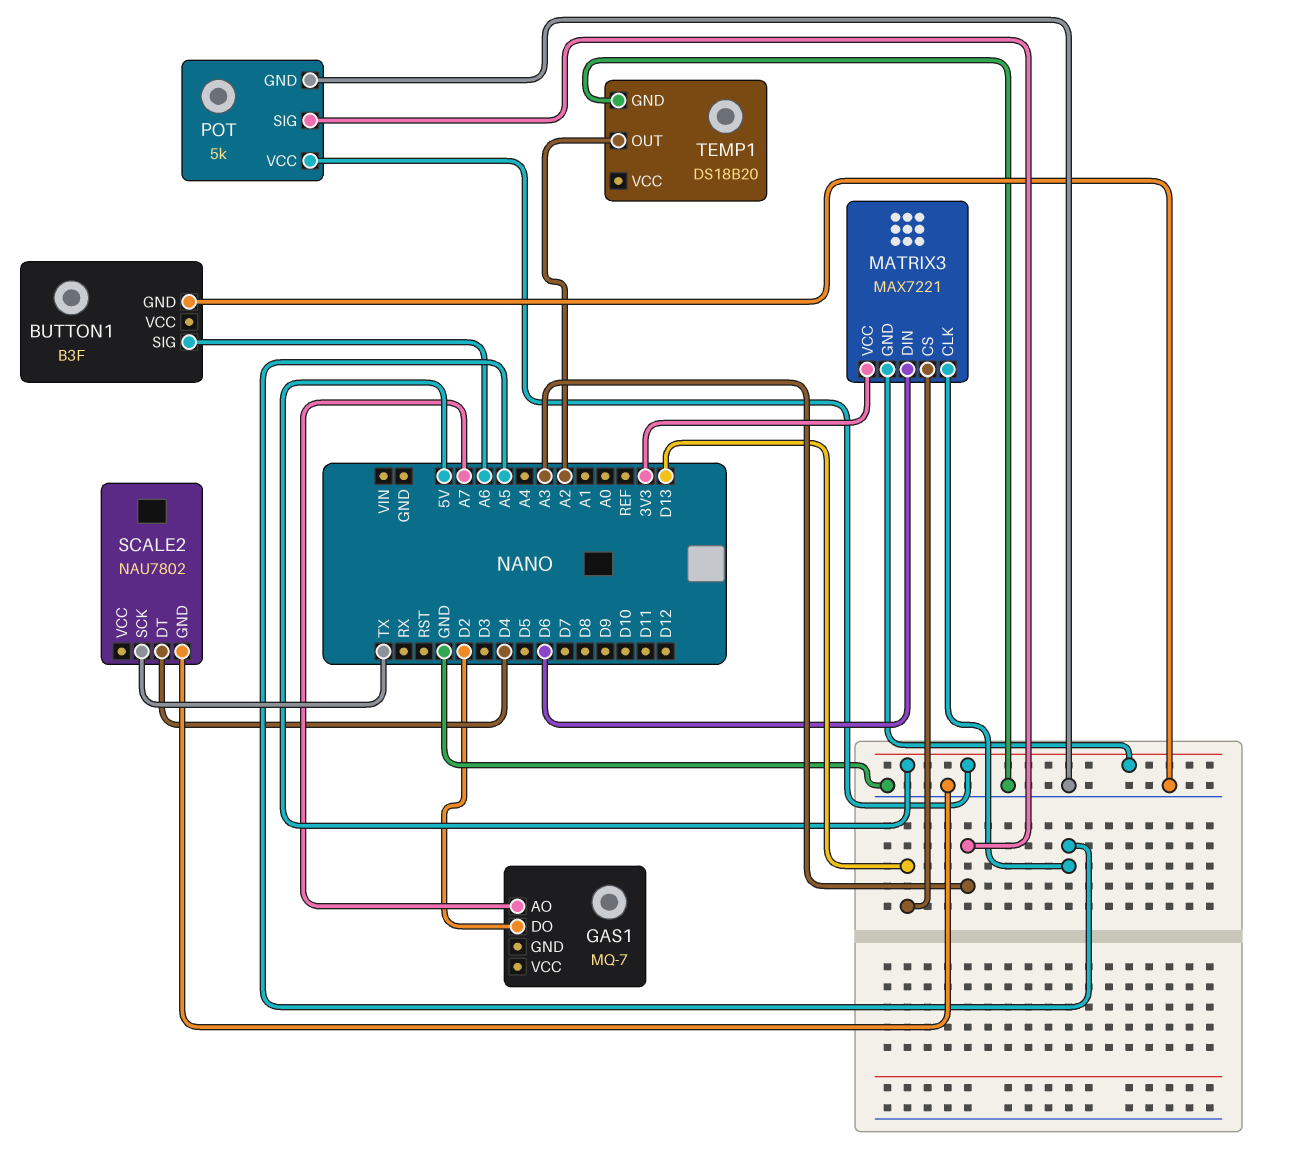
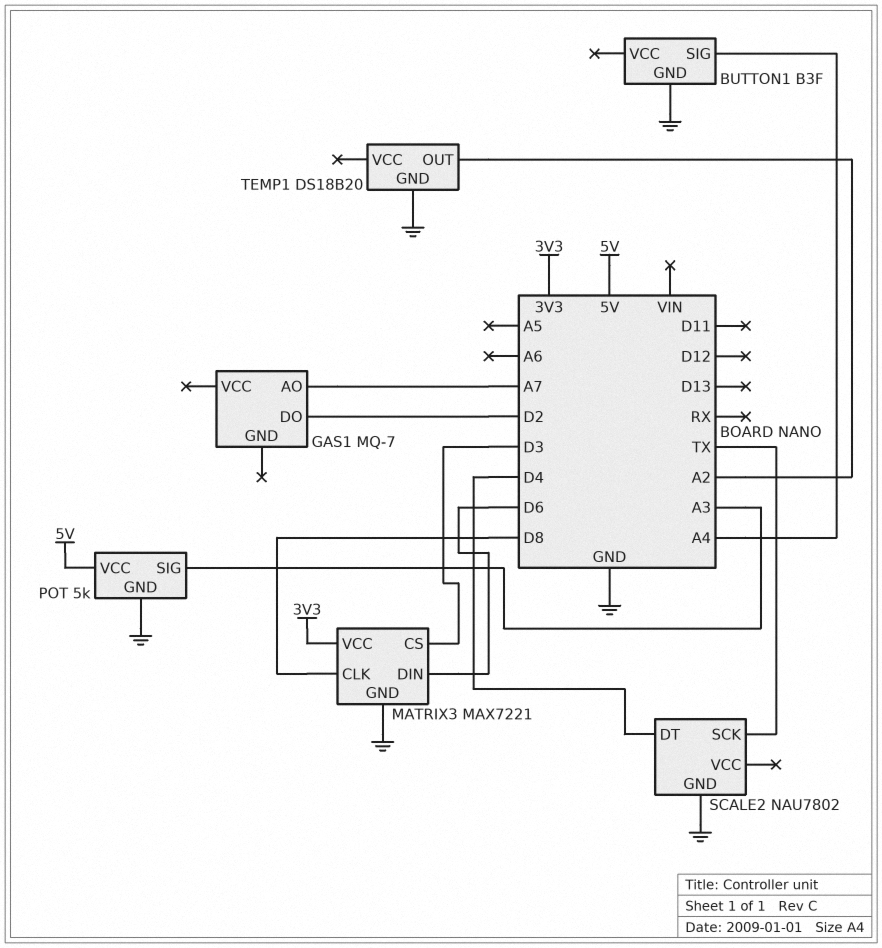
BUTTON1 pin SIG: A6 -> A4
MATRIX3 pin CLK: A5 -> D8
MATRIX3 pin CS: D13 -> D3
MATRIX3 pin GND: 5V -> GND

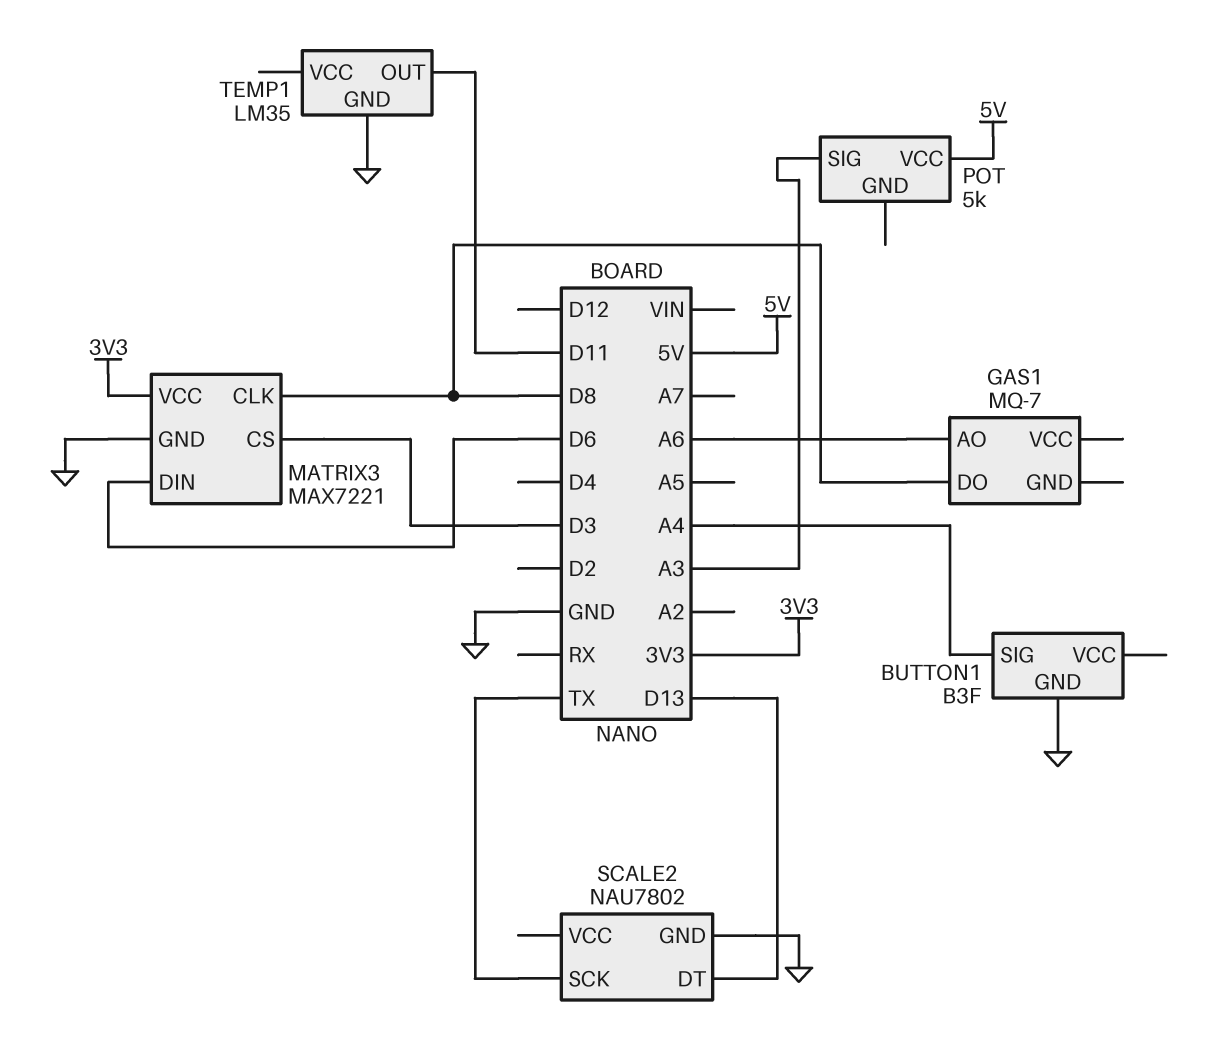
GAS1 pin AO: A7 -> A6
GAS1 pin DO: D2 -> D8
POT pin GND: GND -> none
SCALE2 pin DT: D4 -> D13
TEMP1: DS18B20 -> LM35
TEMP1 pin OUT: A2 -> D11

